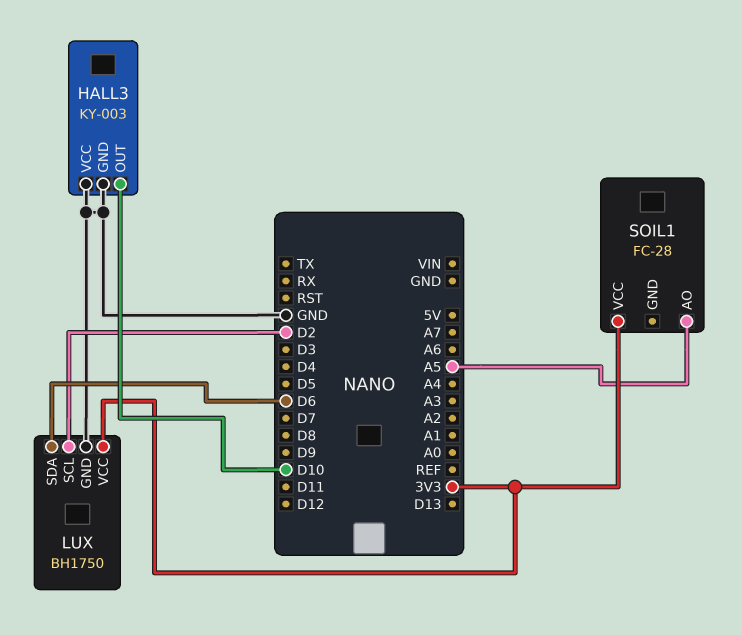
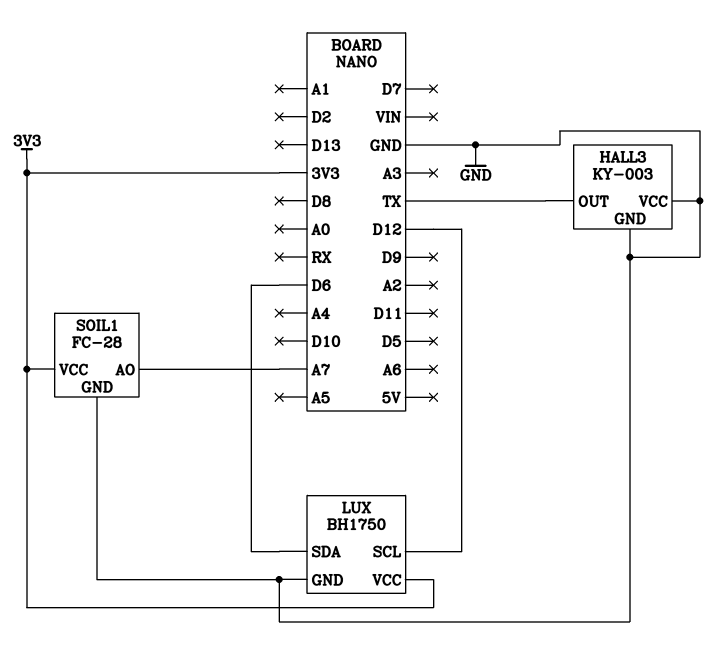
HALL3 pin OUT: D10 -> TX
LUX pin SCL: D2 -> D12
SOIL1 pin AO: A5 -> A7
SOIL1 pin GND: none -> GND

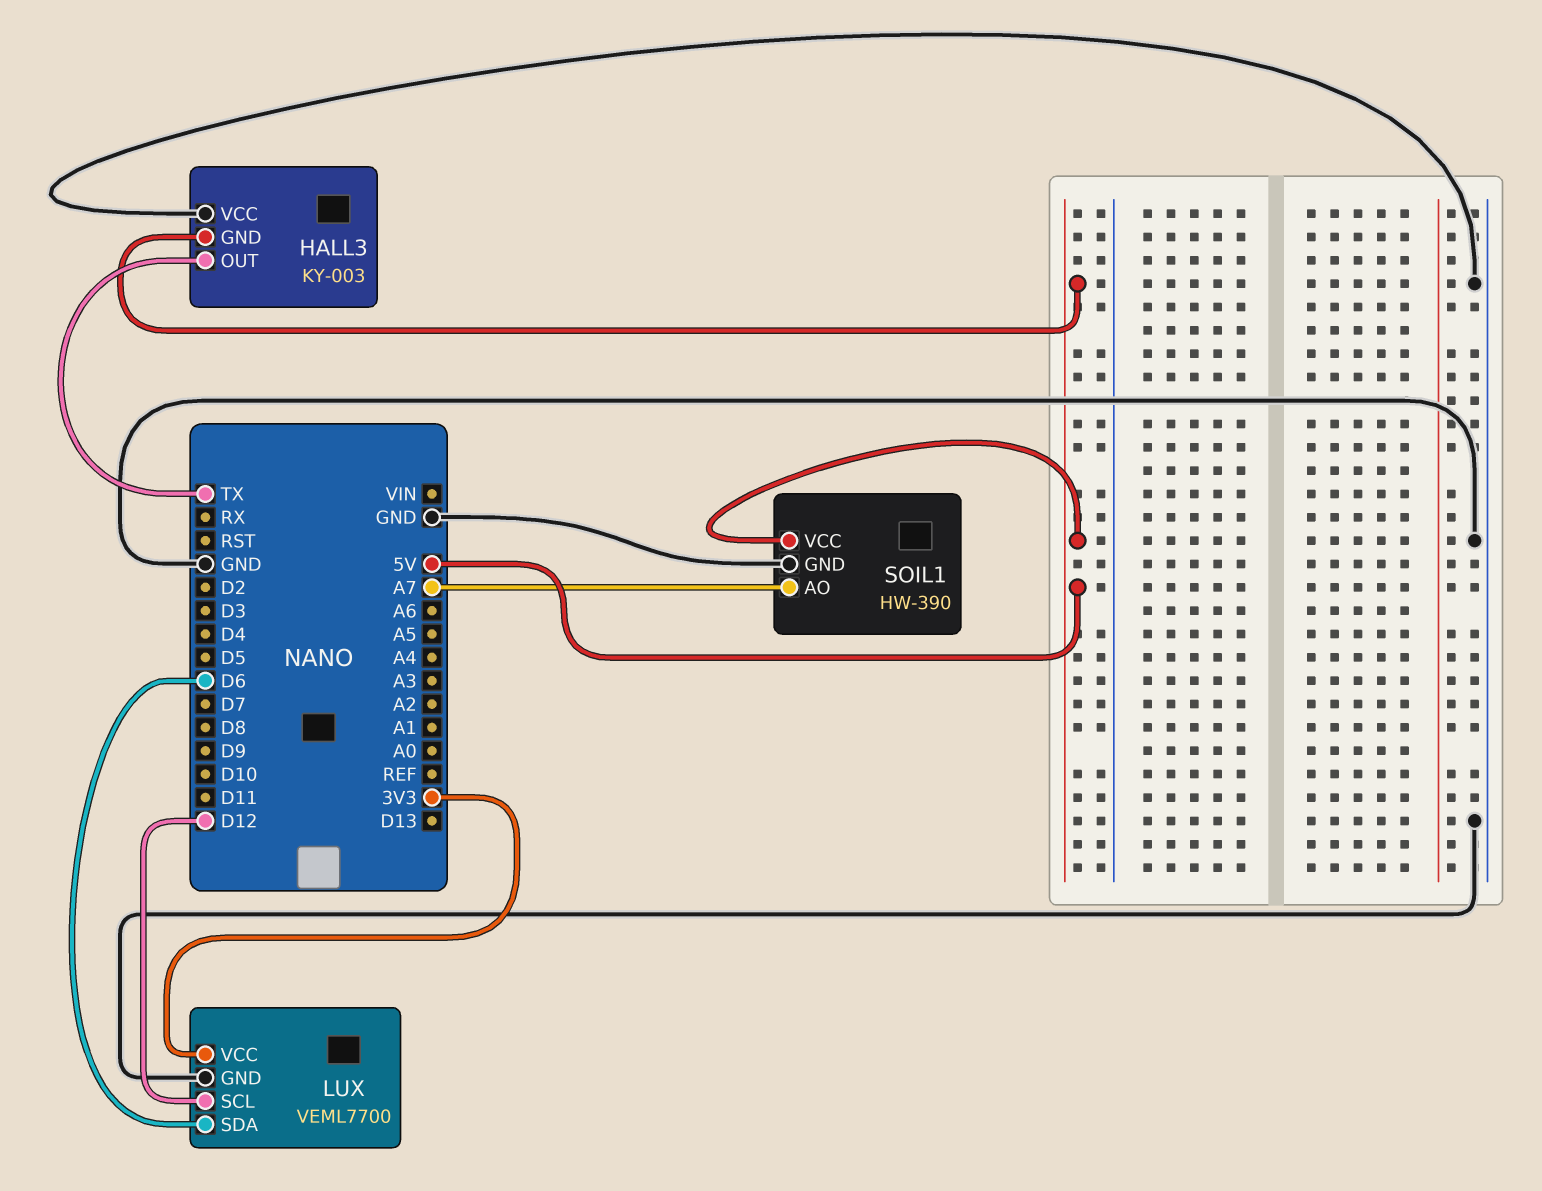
HALL3 pin GND: GND -> 5V
LUX: BH1750 -> VEML7700
SOIL1: FC-28 -> HW-390
SOIL1 pin VCC: 3V3 -> 5V

